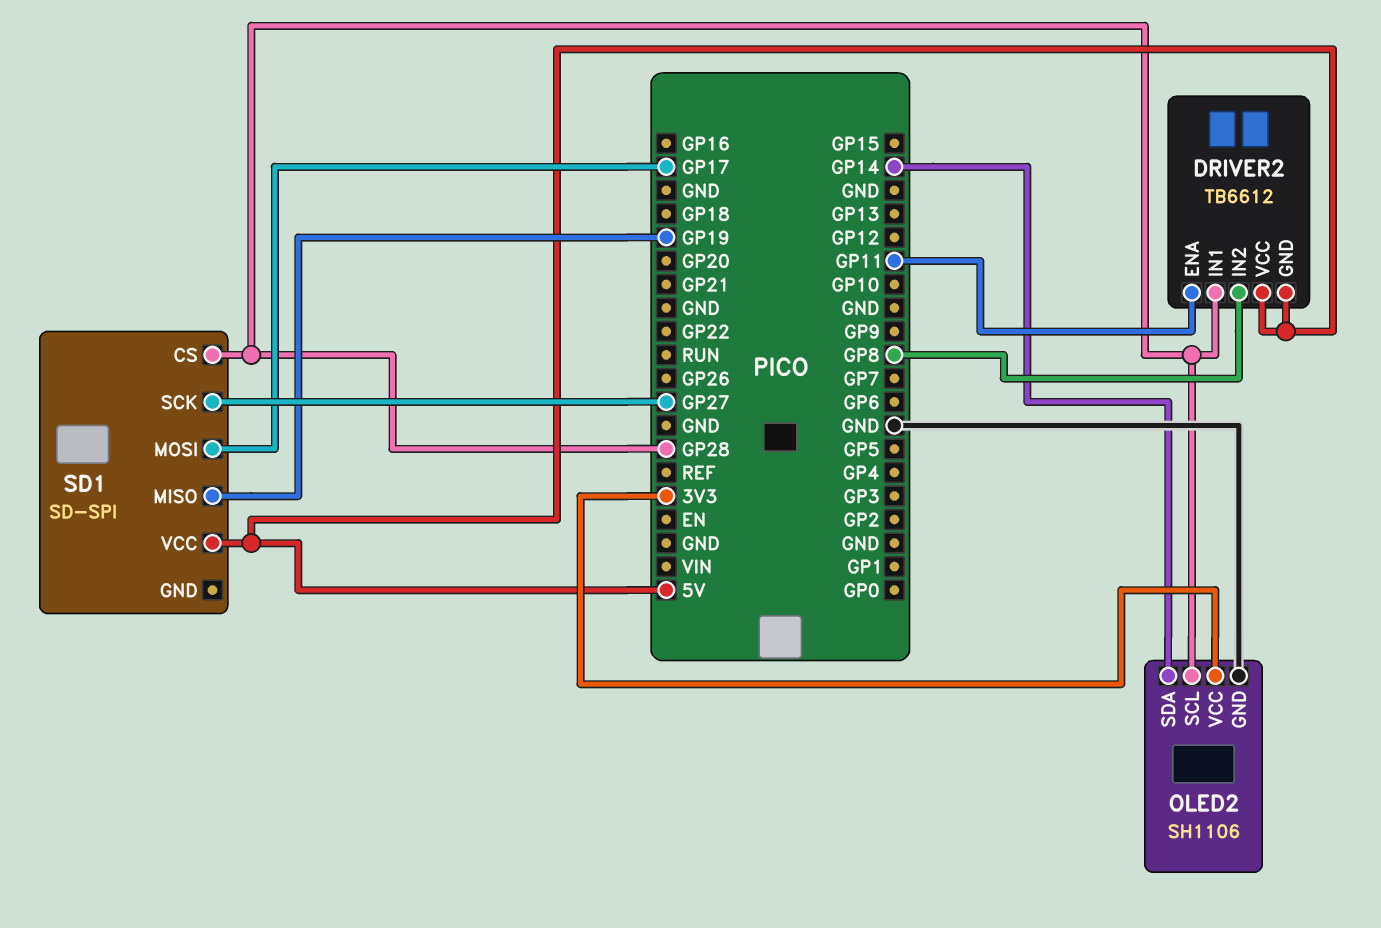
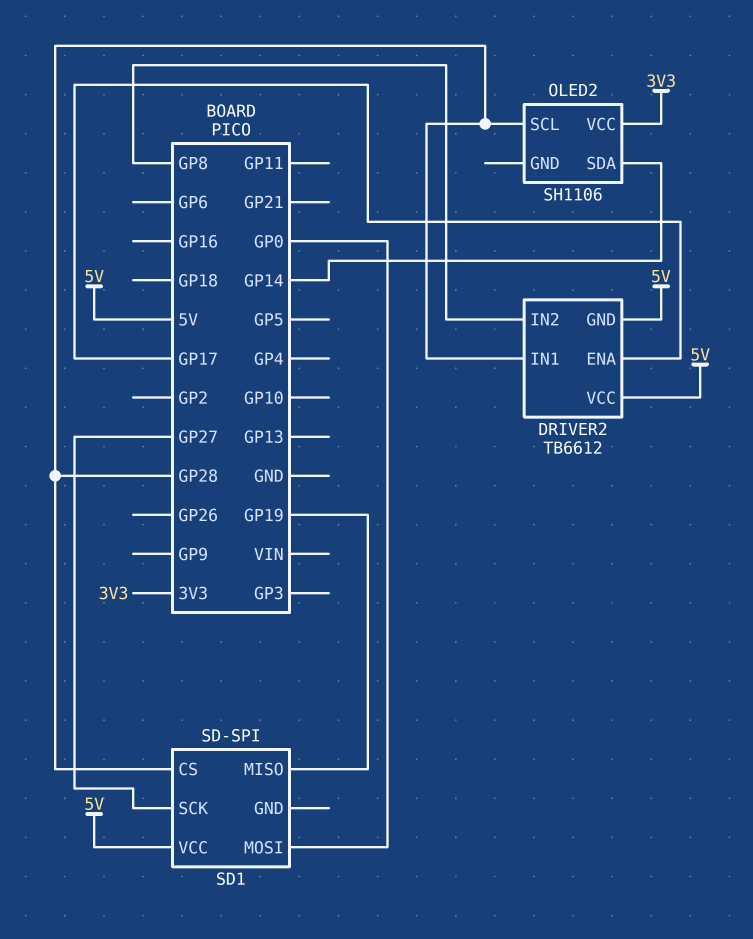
DRIVER2 pin ENA: GP11 -> GP17
OLED2 pin GND: GND -> none
SD1 pin MOSI: GP17 -> GP0

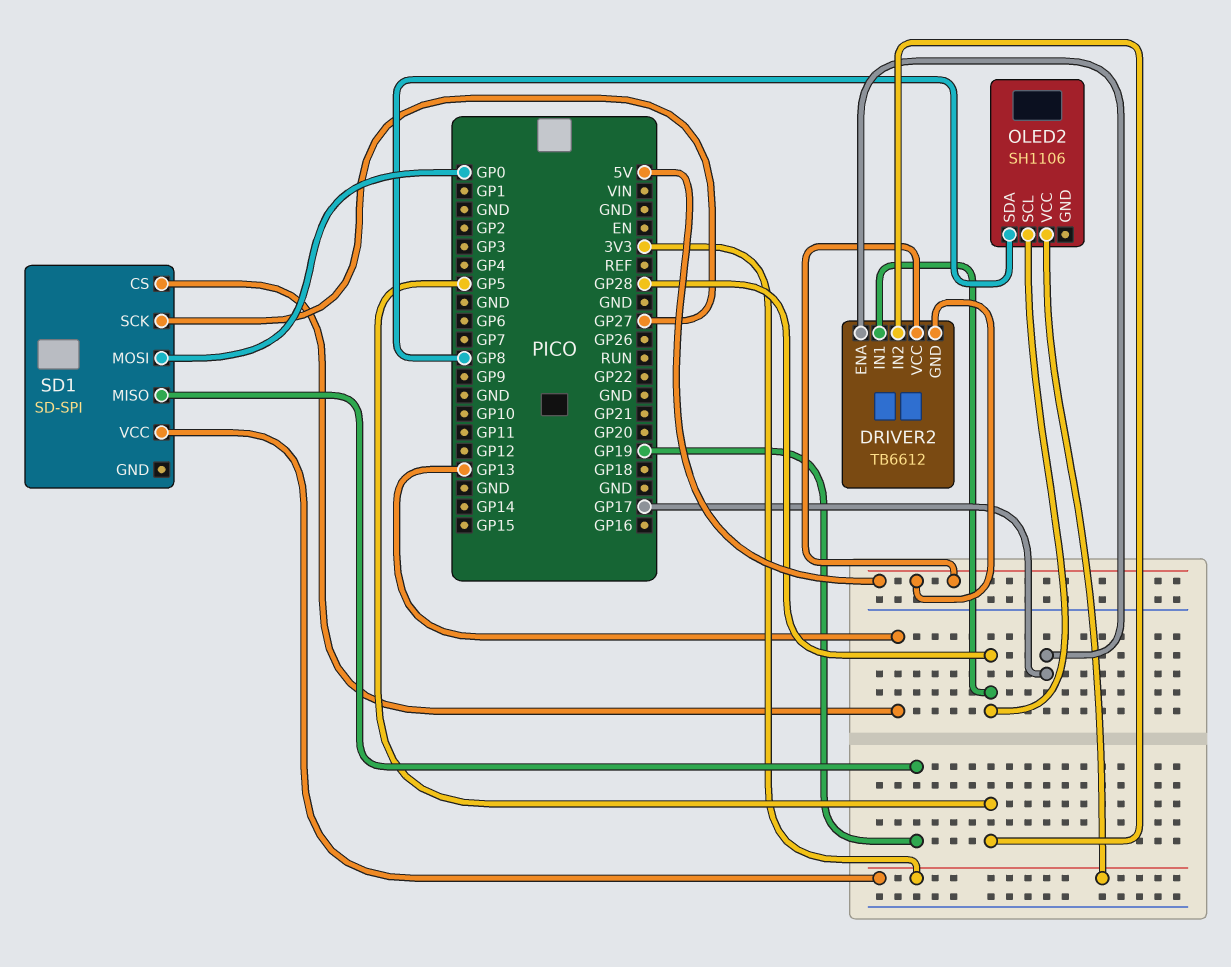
DRIVER2 pin IN2: GP8 -> GP5
OLED2 pin SDA: GP14 -> GP8
SD1 pin CS: GP28 -> GP13
SD1 pin VCC: 5V -> 3V3

